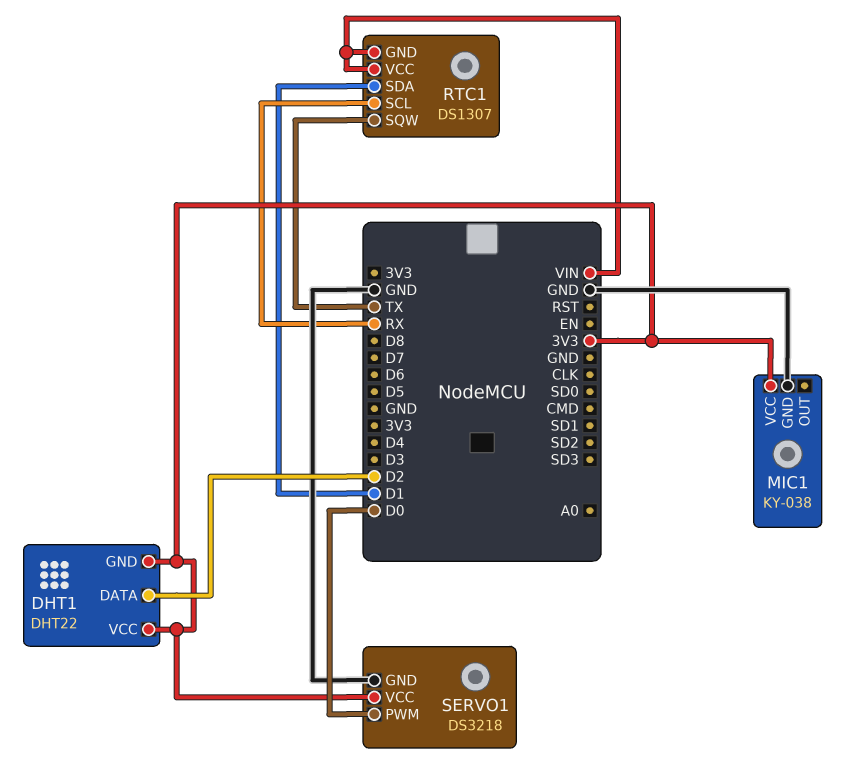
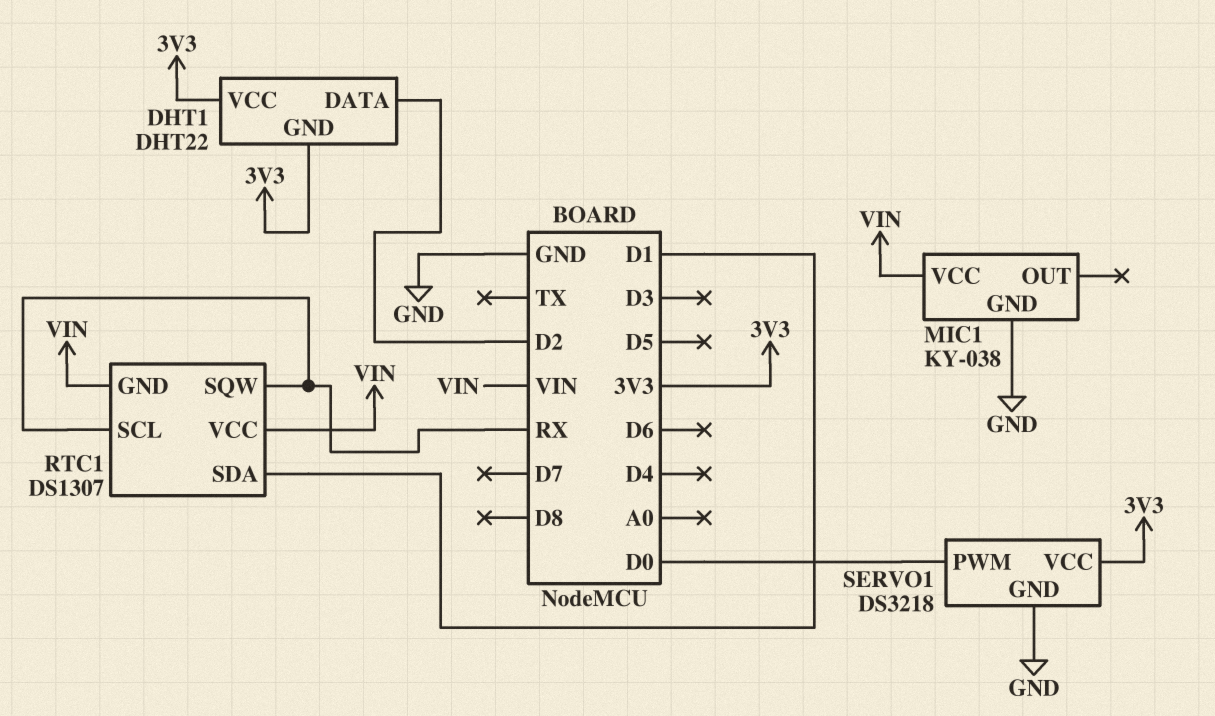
MIC1 pin VCC: 3V3 -> VIN
RTC1 pin SQW: TX -> RX

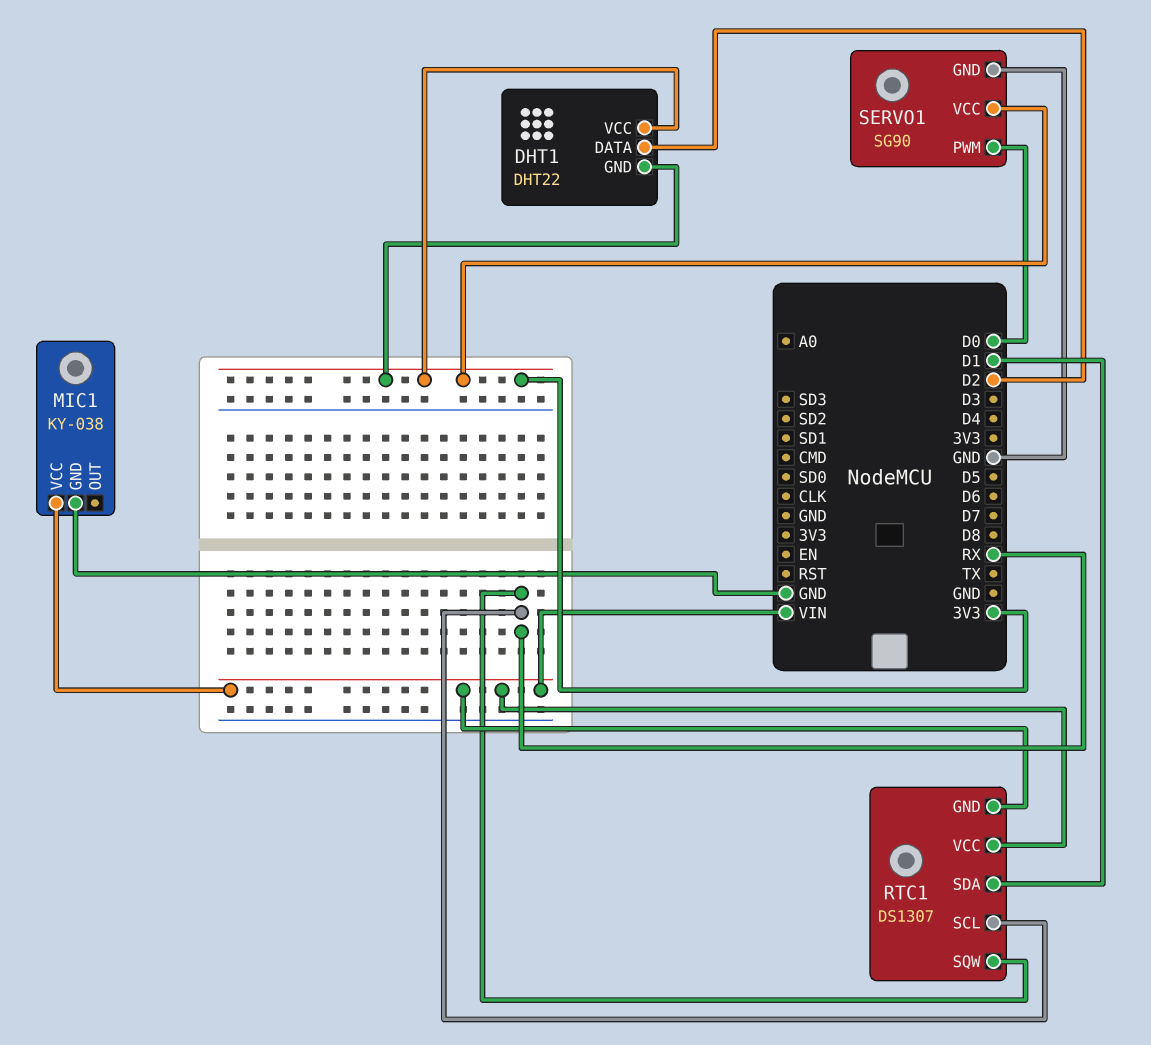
SERVO1: DS3218 -> SG90

